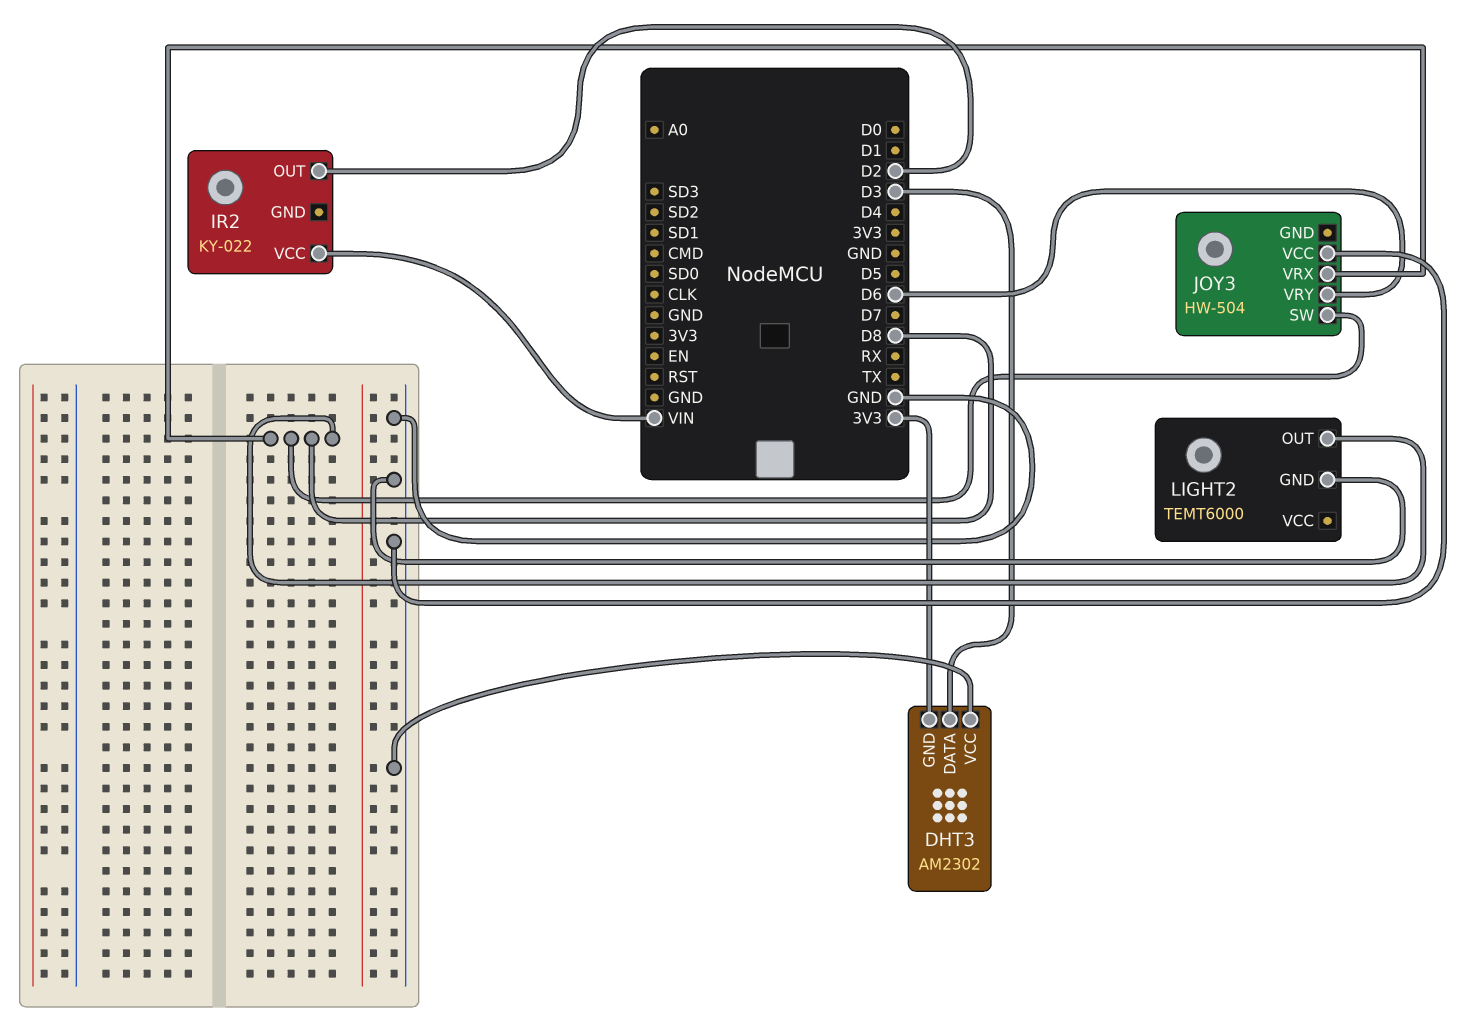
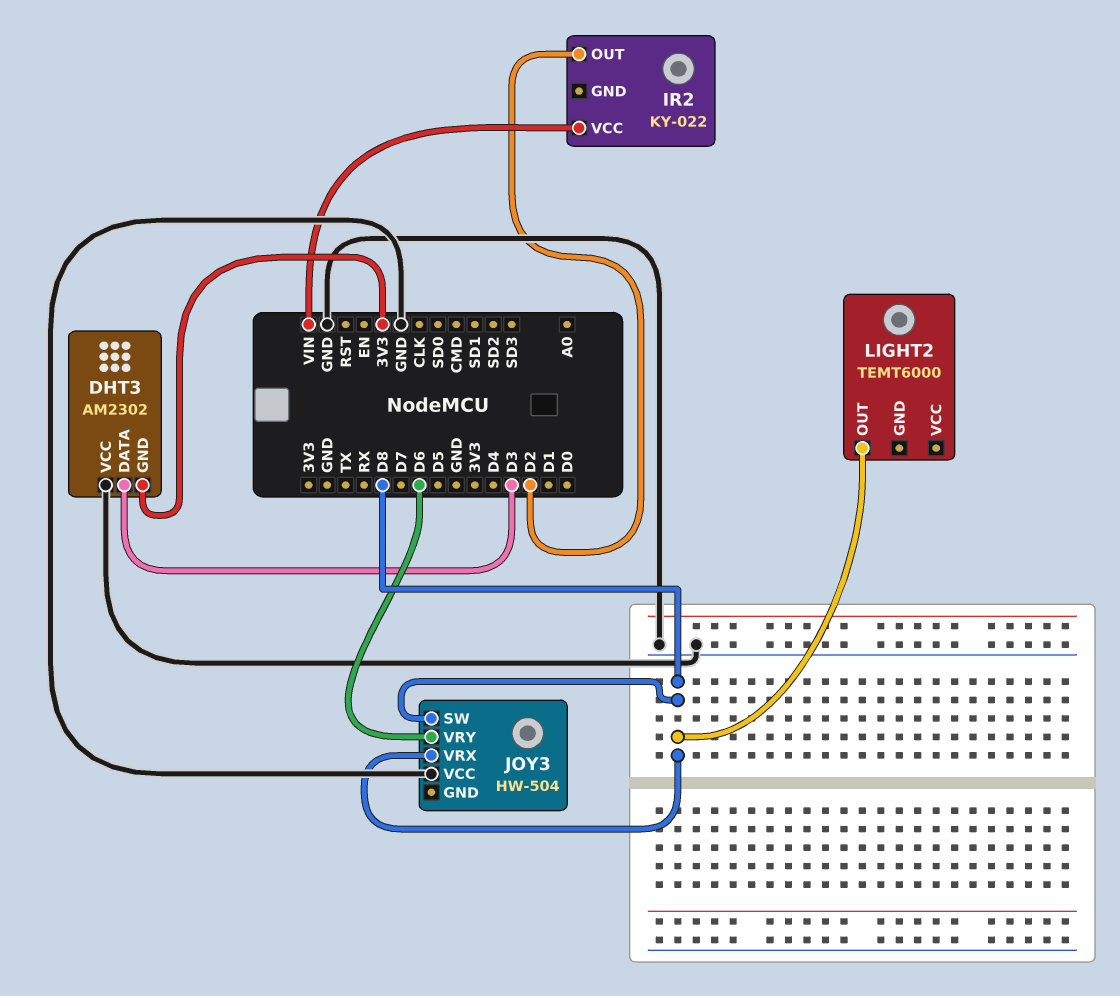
LIGHT2 pin GND: GND -> none

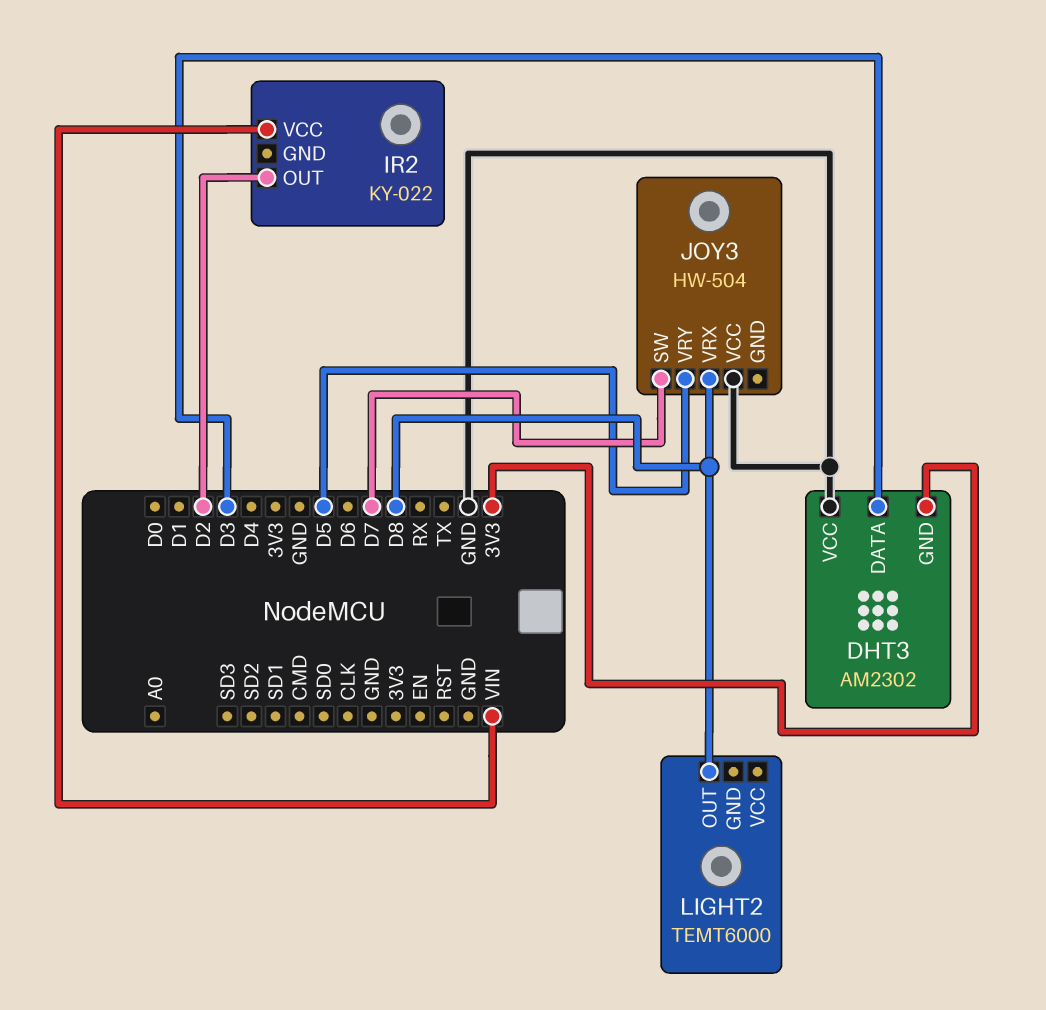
JOY3 pin SW: D8 -> D7
JOY3 pin VRY: D6 -> D5

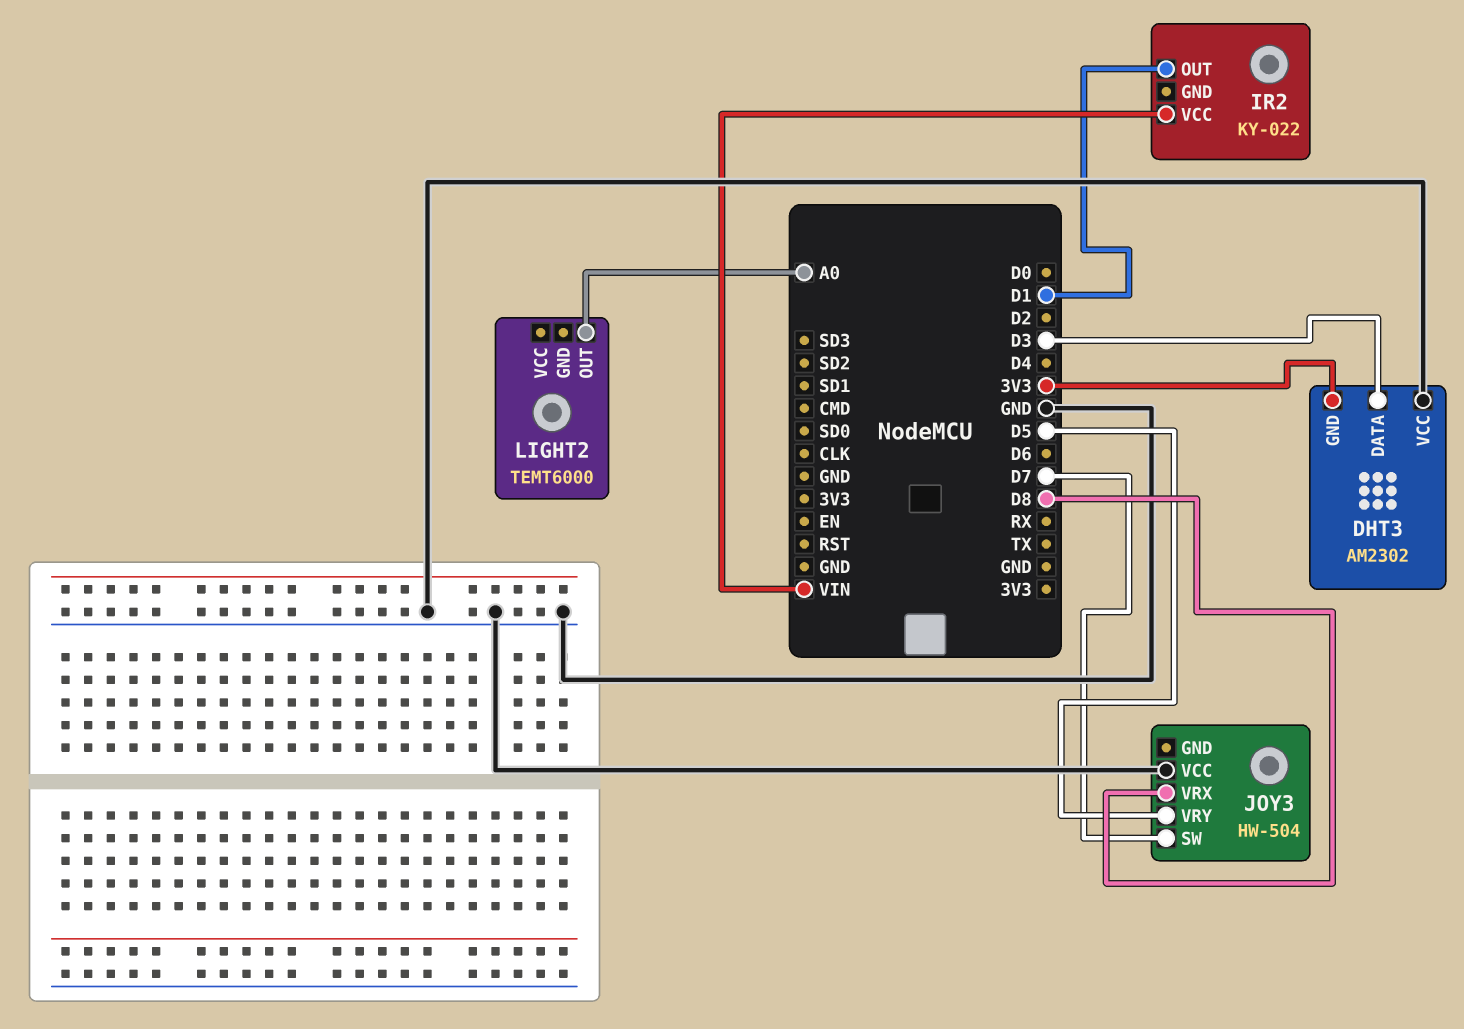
IR2 pin OUT: D2 -> D1
LIGHT2 pin OUT: D8 -> A0

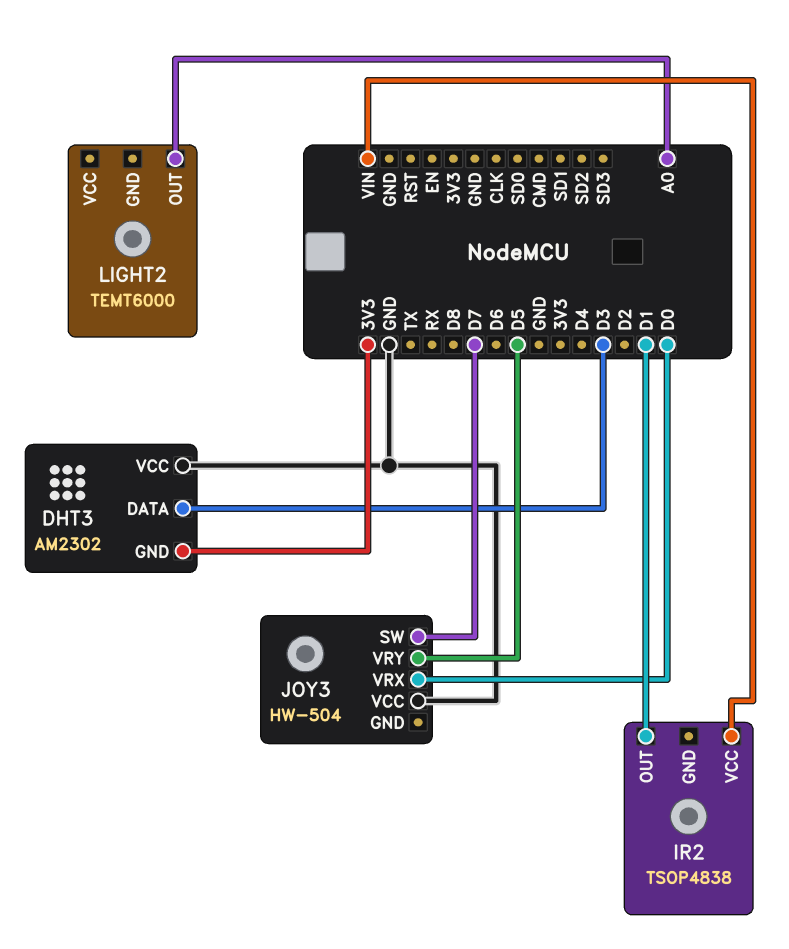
IR2: KY-022 -> TSOP4838
JOY3 pin VRX: D8 -> D0

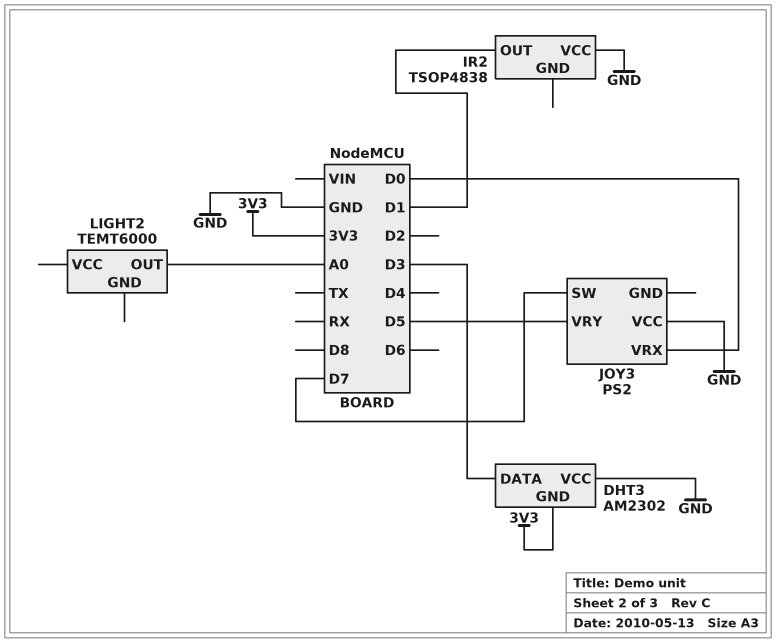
IR2 pin VCC: VIN -> GND
JOY3: HW-504 -> PS2

